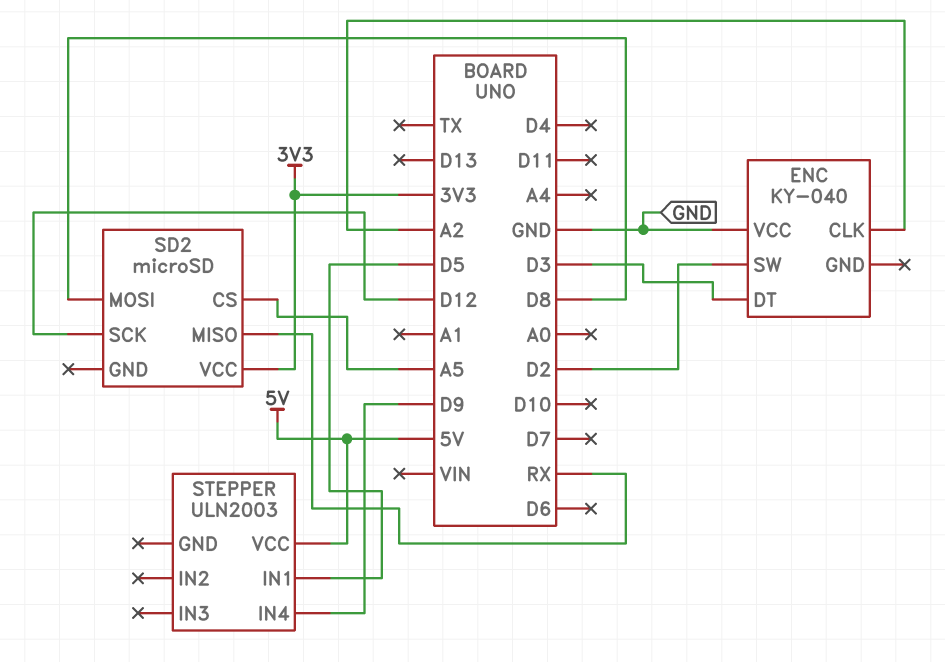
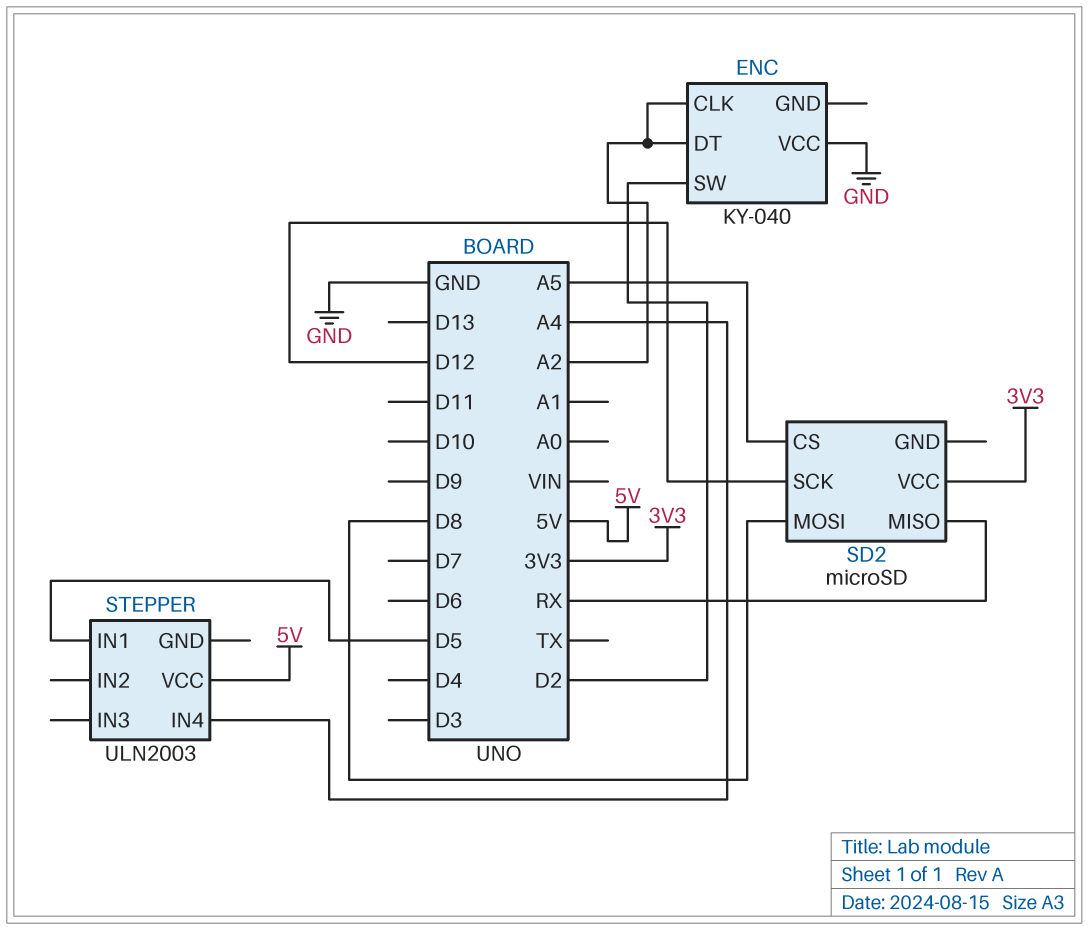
ENC pin DT: D3 -> A2
STEPPER pin IN4: D9 -> A4

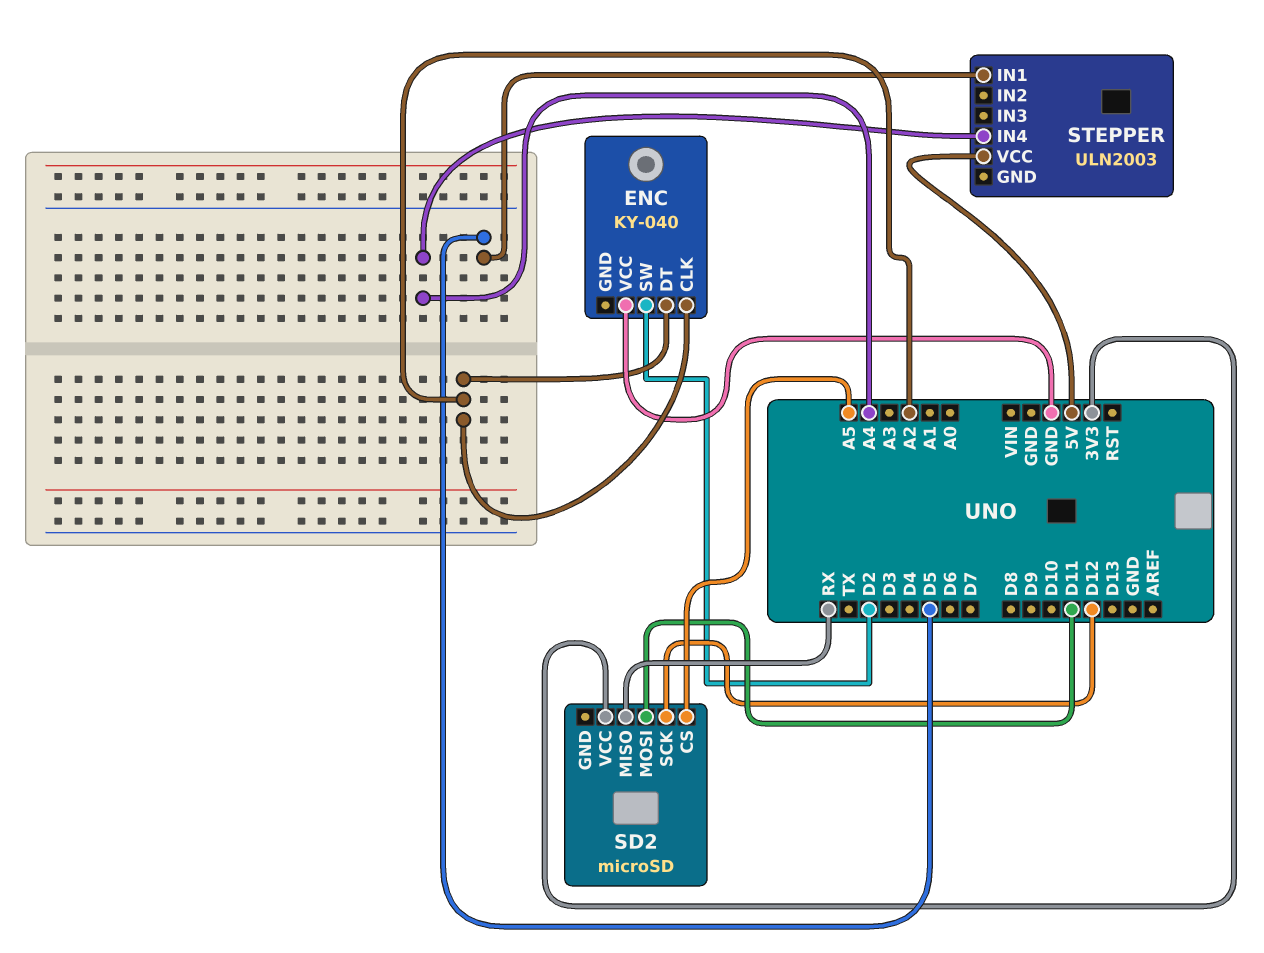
SD2 pin MOSI: D8 -> D11

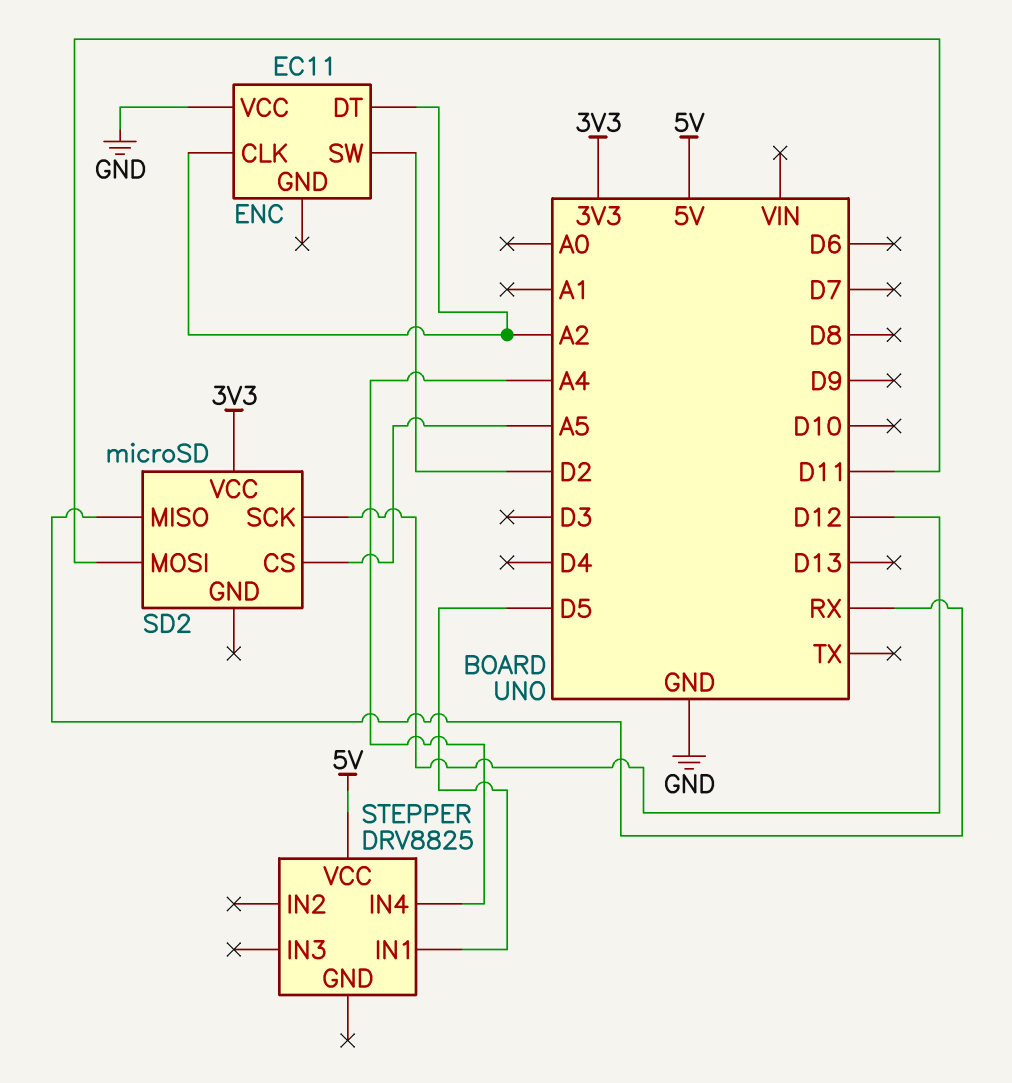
ENC: KY-040 -> EC11
STEPPER: ULN2003 -> DRV8825

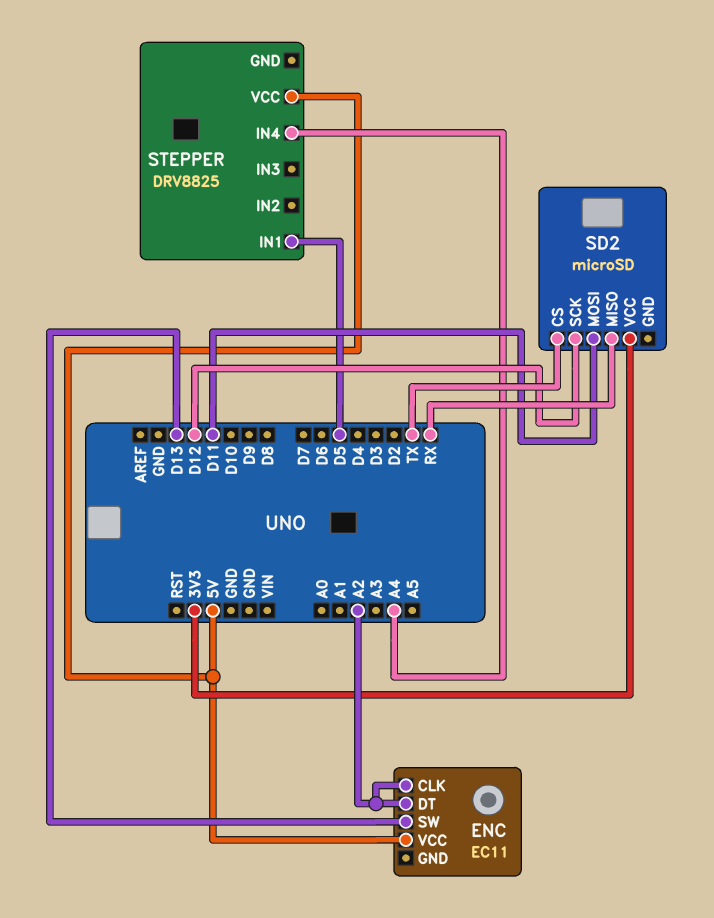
ENC pin SW: D2 -> D13
ENC pin VCC: GND -> 5V
SD2 pin CS: A5 -> TX

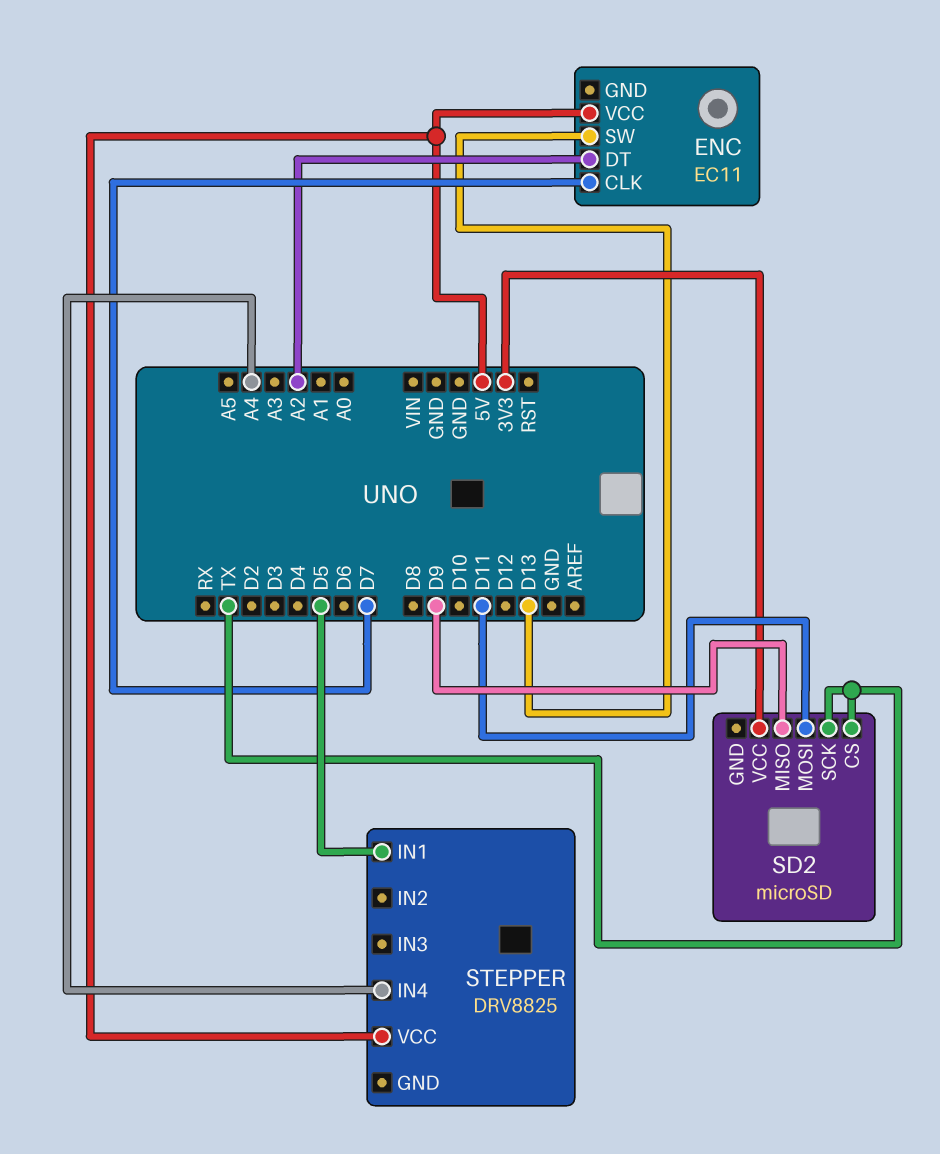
ENC pin CLK: A2 -> D7
SD2 pin MISO: RX -> D9
SD2 pin SCK: D12 -> TX

